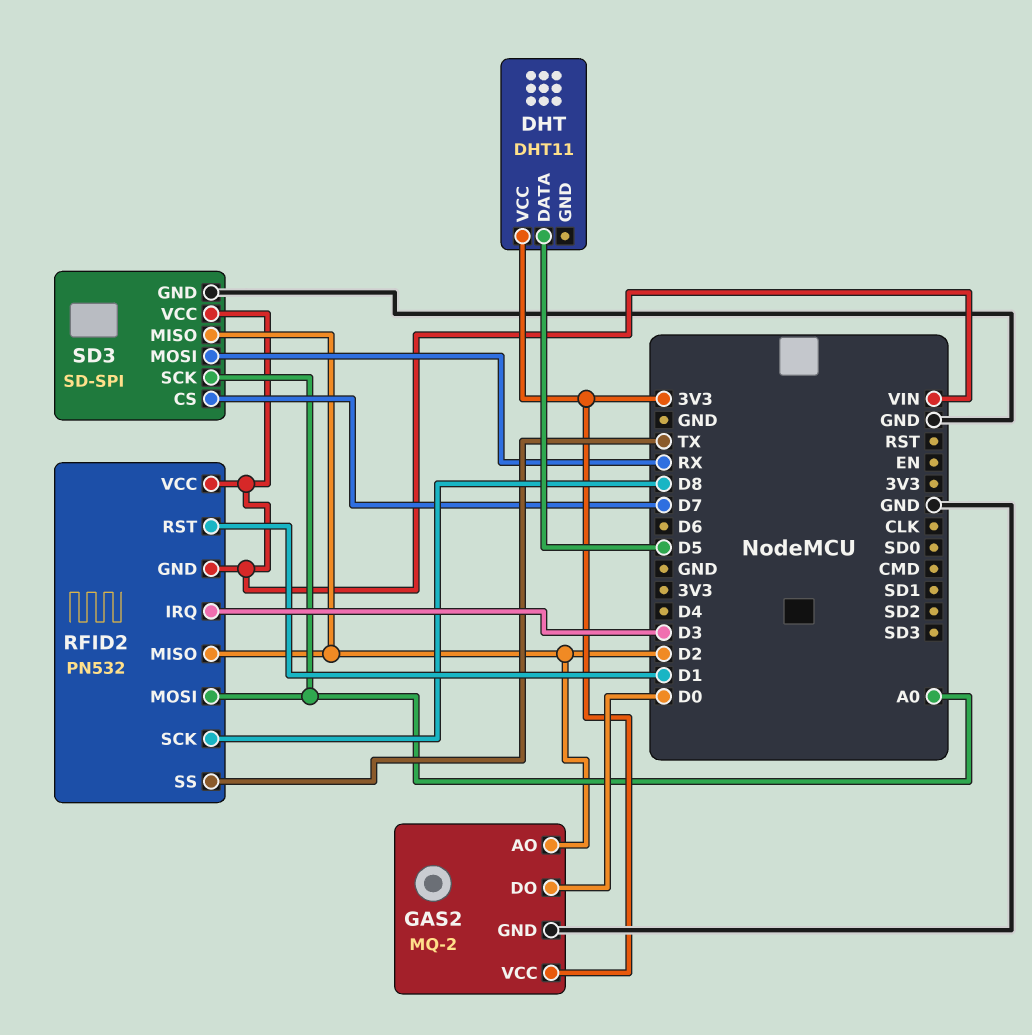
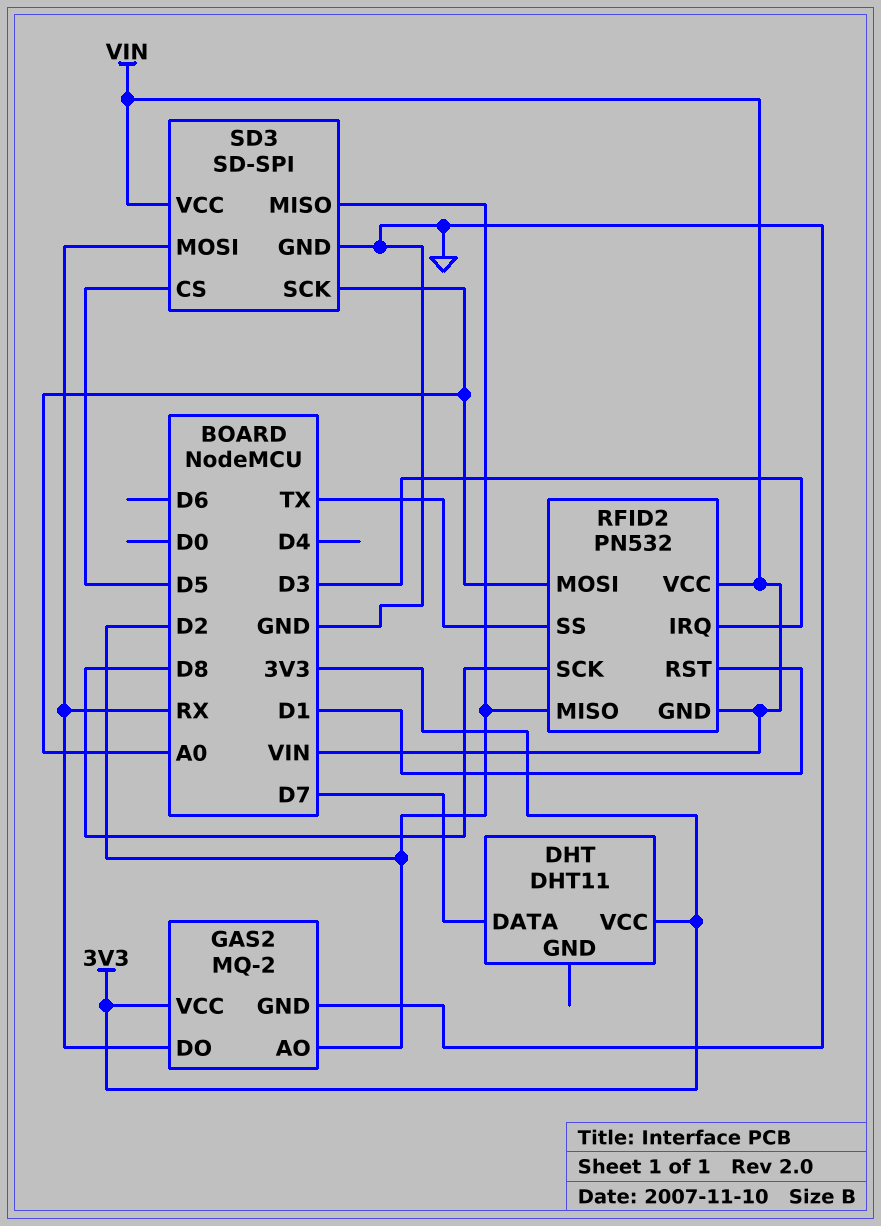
DHT pin DATA: D5 -> D7
GAS2 pin DO: D0 -> RX
SD3 pin CS: D7 -> D5

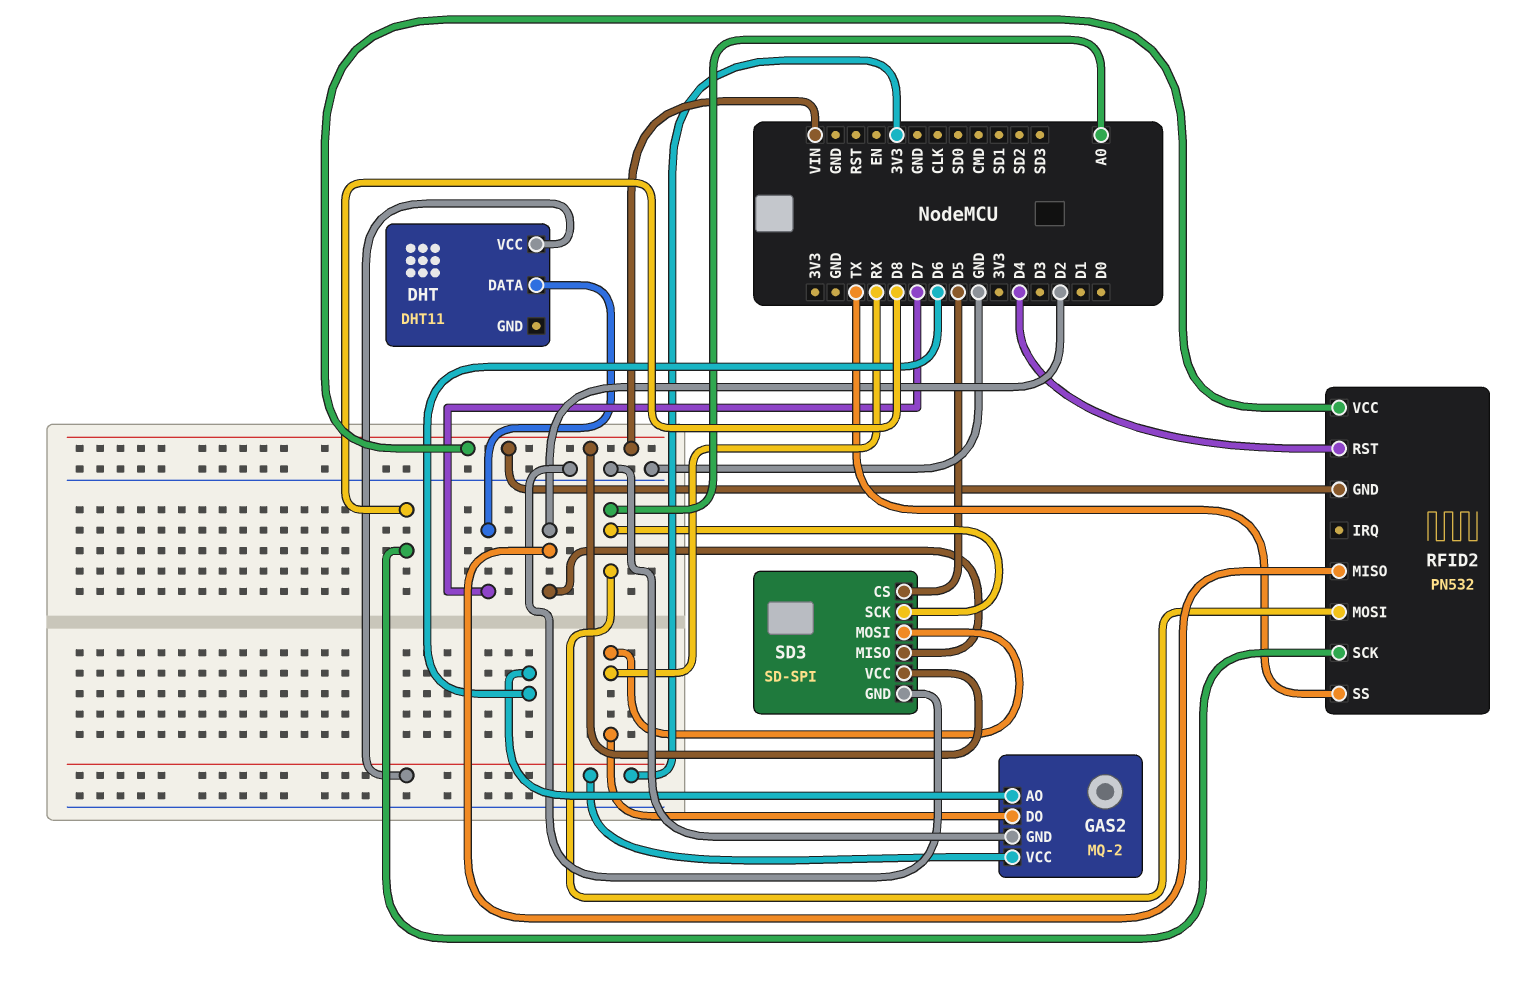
GAS2 pin AO: D2 -> D6
RFID2 pin IRQ: D3 -> none
RFID2 pin RST: D1 -> D4

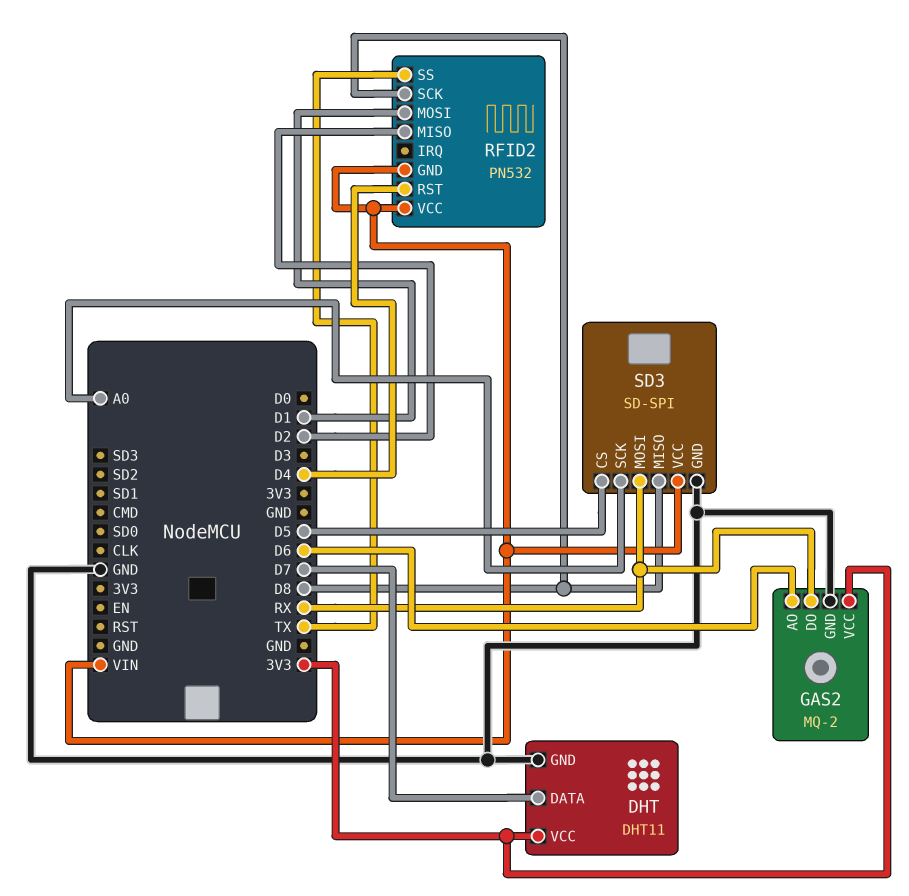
DHT pin GND: none -> GND
RFID2 pin MOSI: A0 -> D1
SD3 pin MISO: D2 -> D8

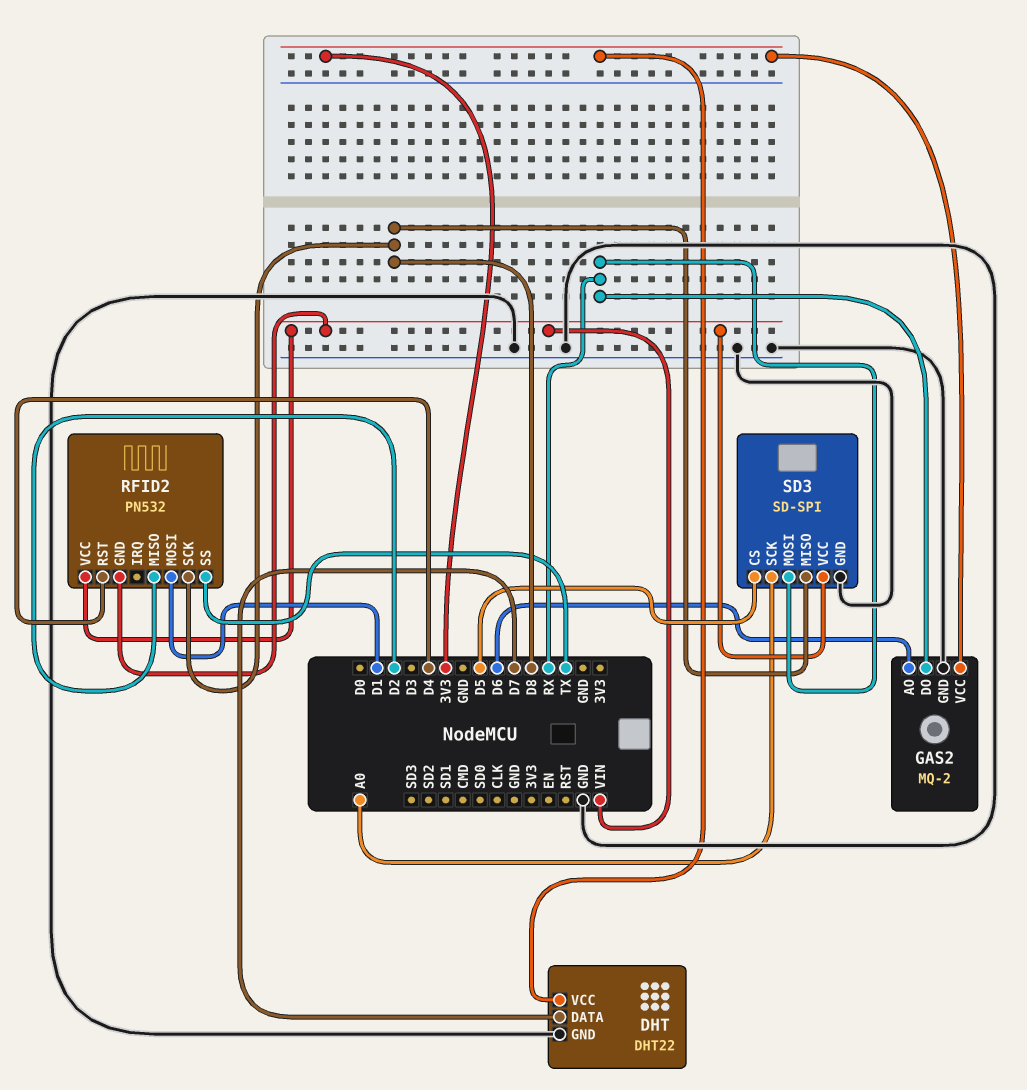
DHT: DHT11 -> DHT22

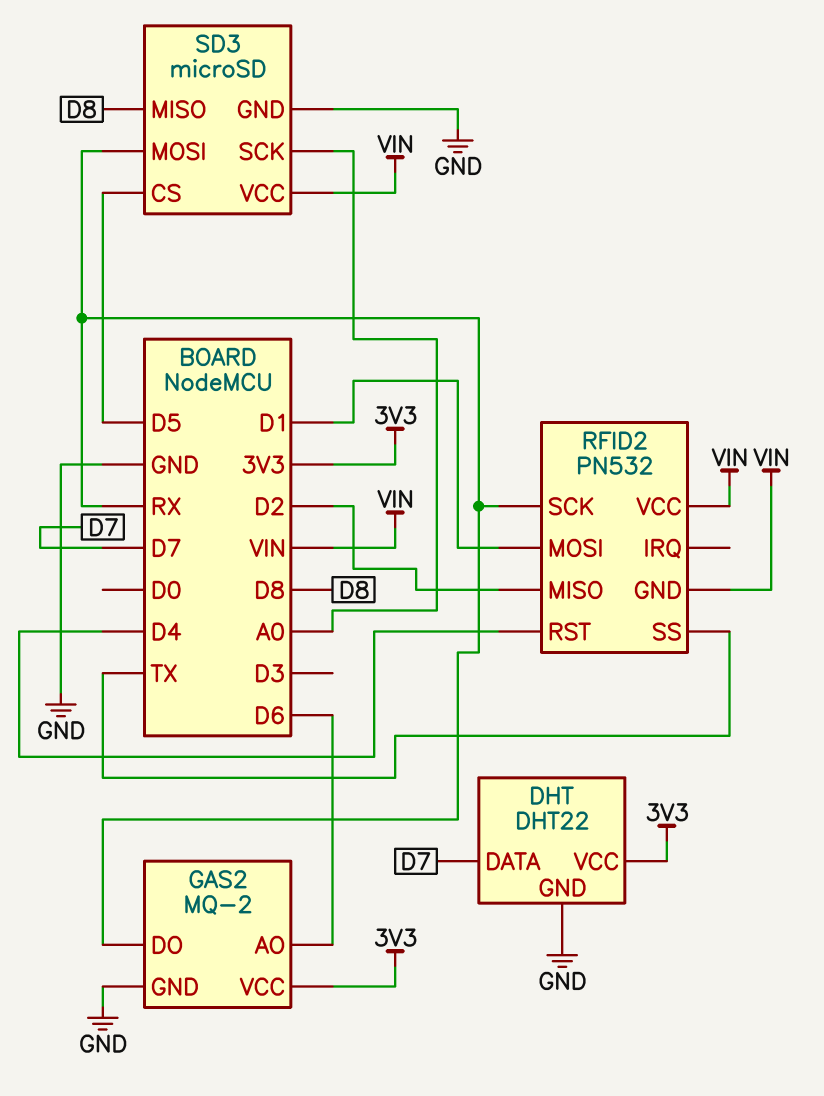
RFID2 pin SCK: D8 -> RX
SD3: SD-SPI -> microSD

